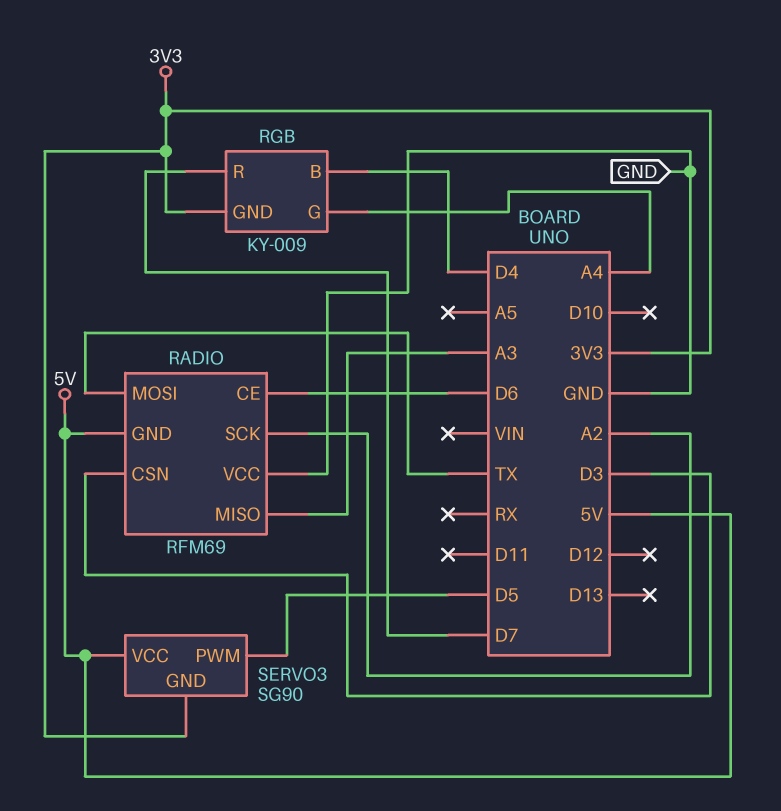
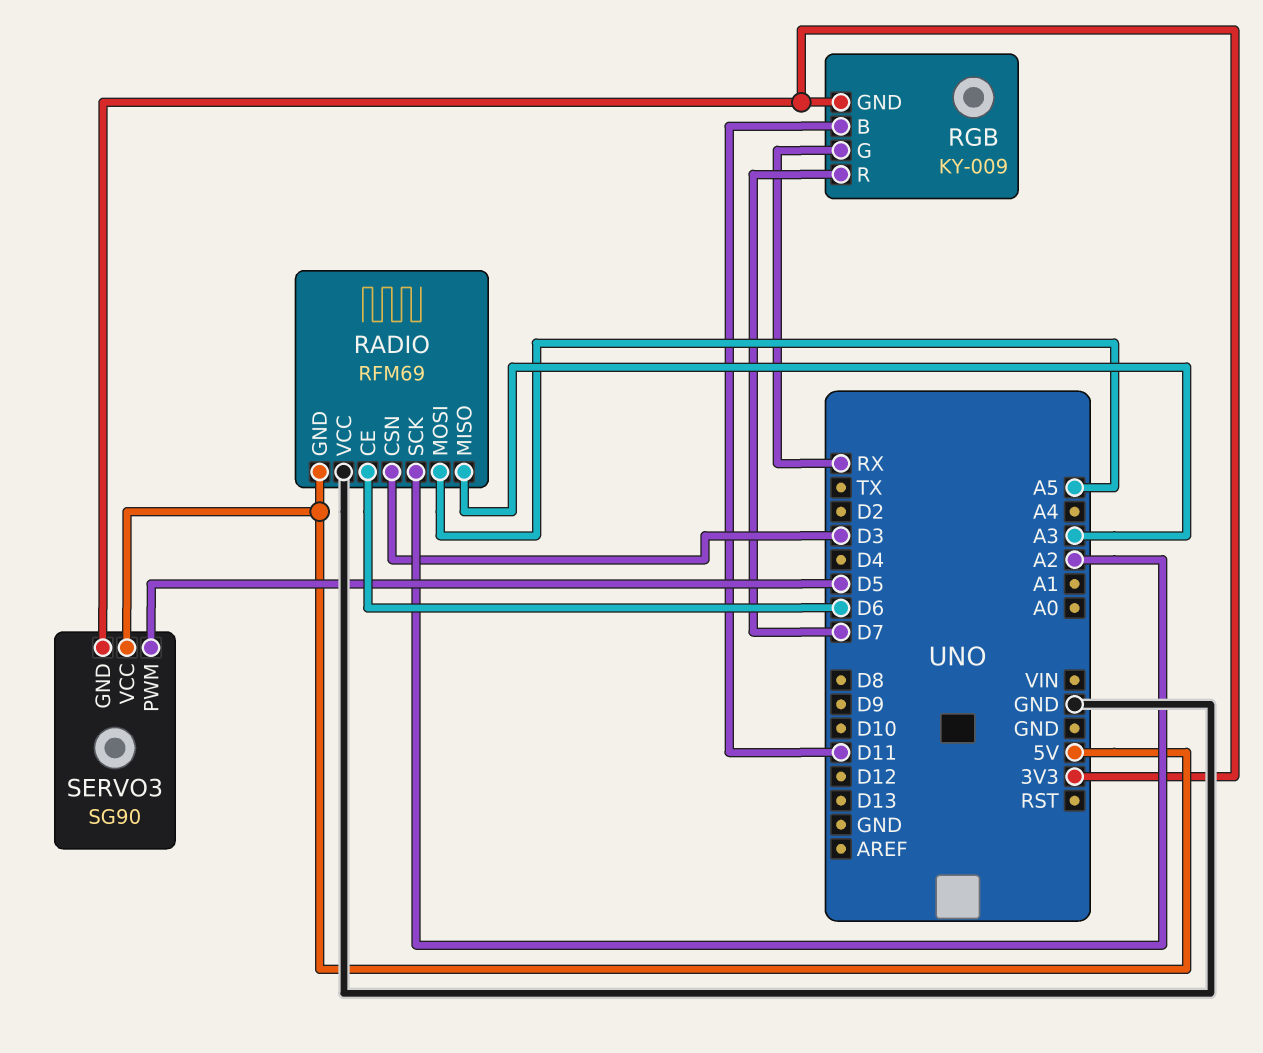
RADIO pin MOSI: TX -> A5
RGB pin B: D4 -> D11
RGB pin G: A4 -> RX

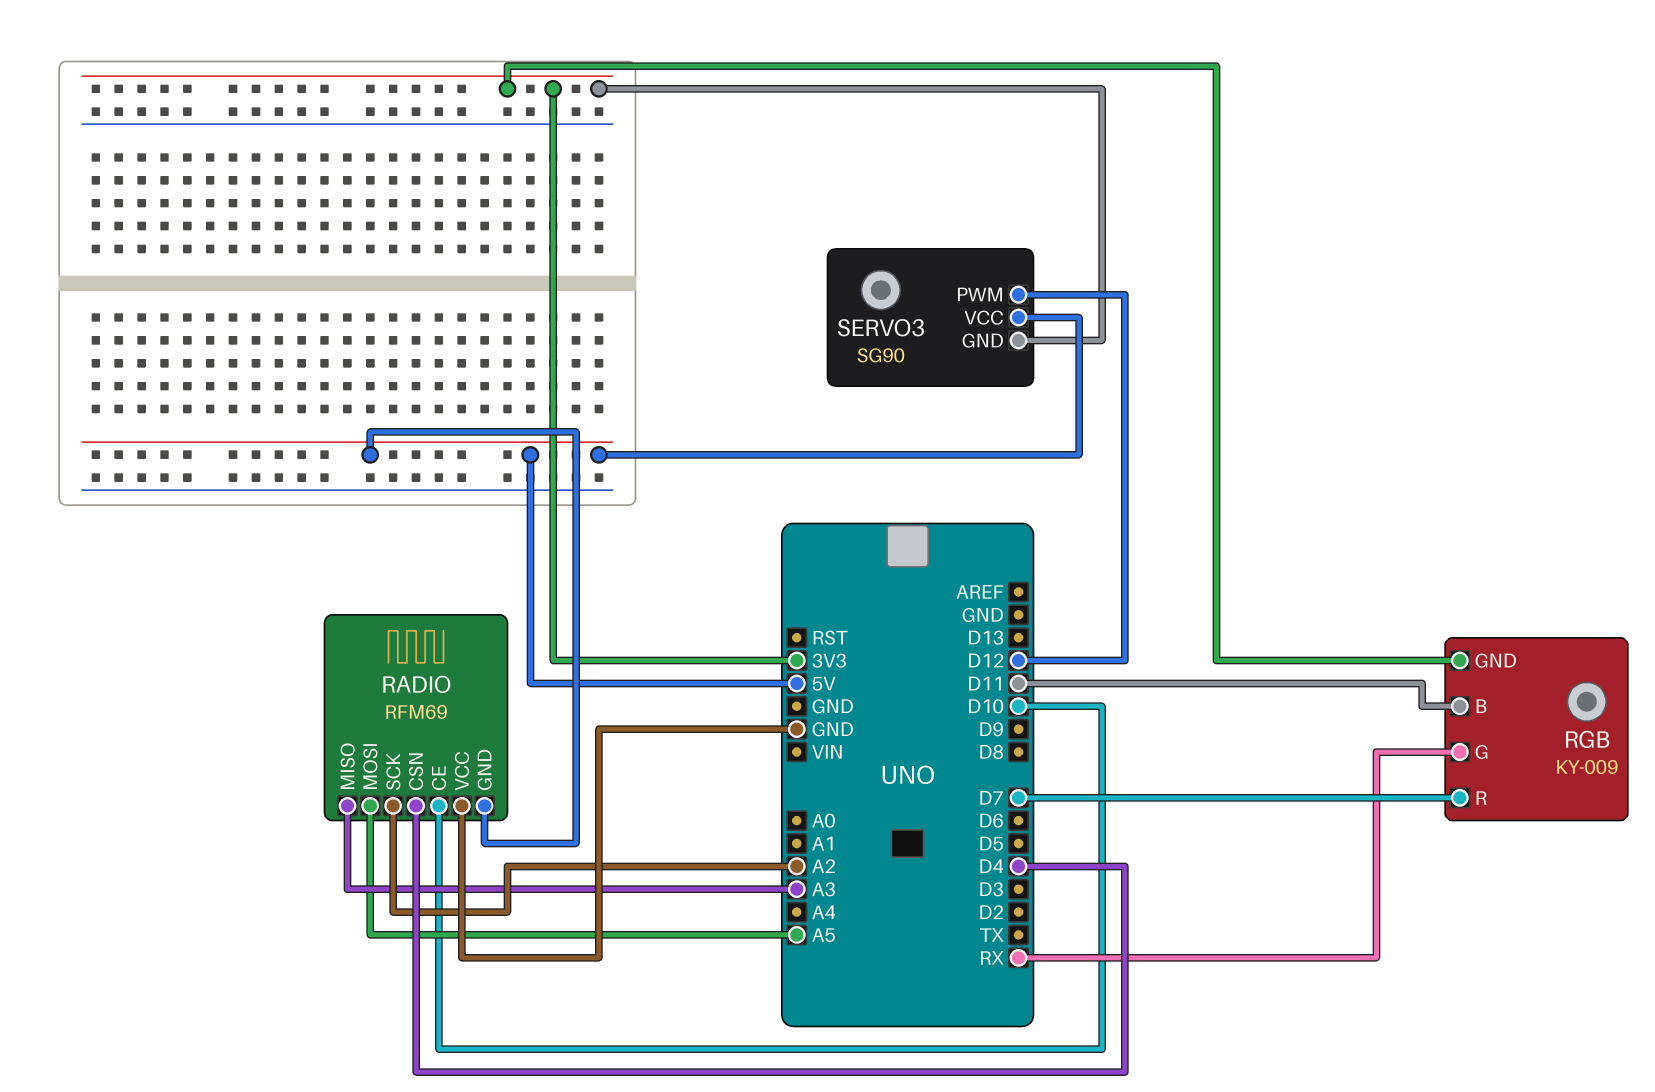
RADIO pin CE: D6 -> D10
RADIO pin CSN: D3 -> D4
SERVO3 pin PWM: D5 -> D12

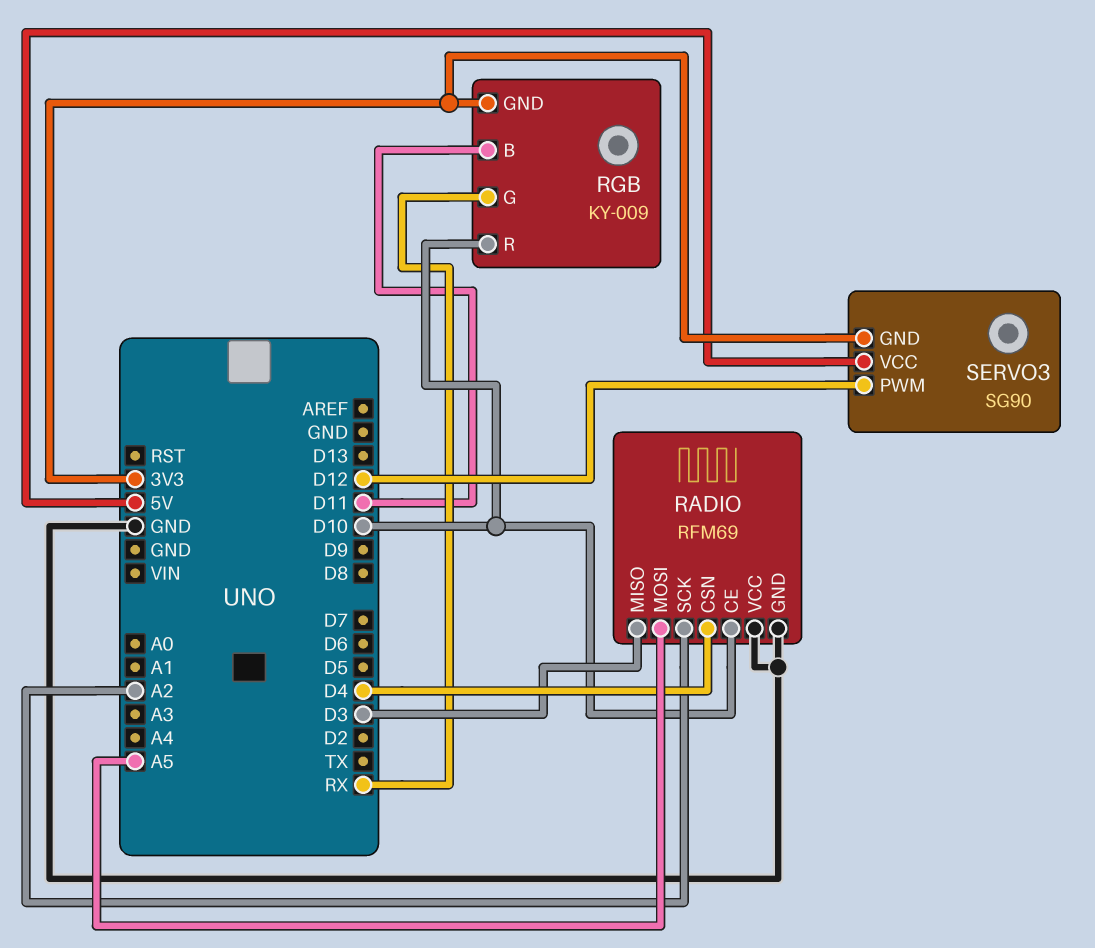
RADIO pin GND: 5V -> GND
RADIO pin MISO: A3 -> D3
RGB pin R: D7 -> D10

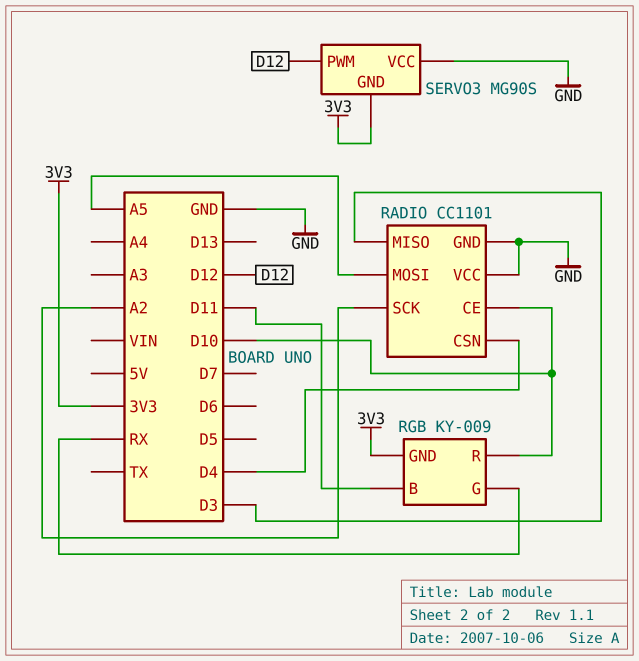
RADIO: RFM69 -> CC1101
SERVO3: SG90 -> MG90S
SERVO3 pin VCC: 5V -> GND

